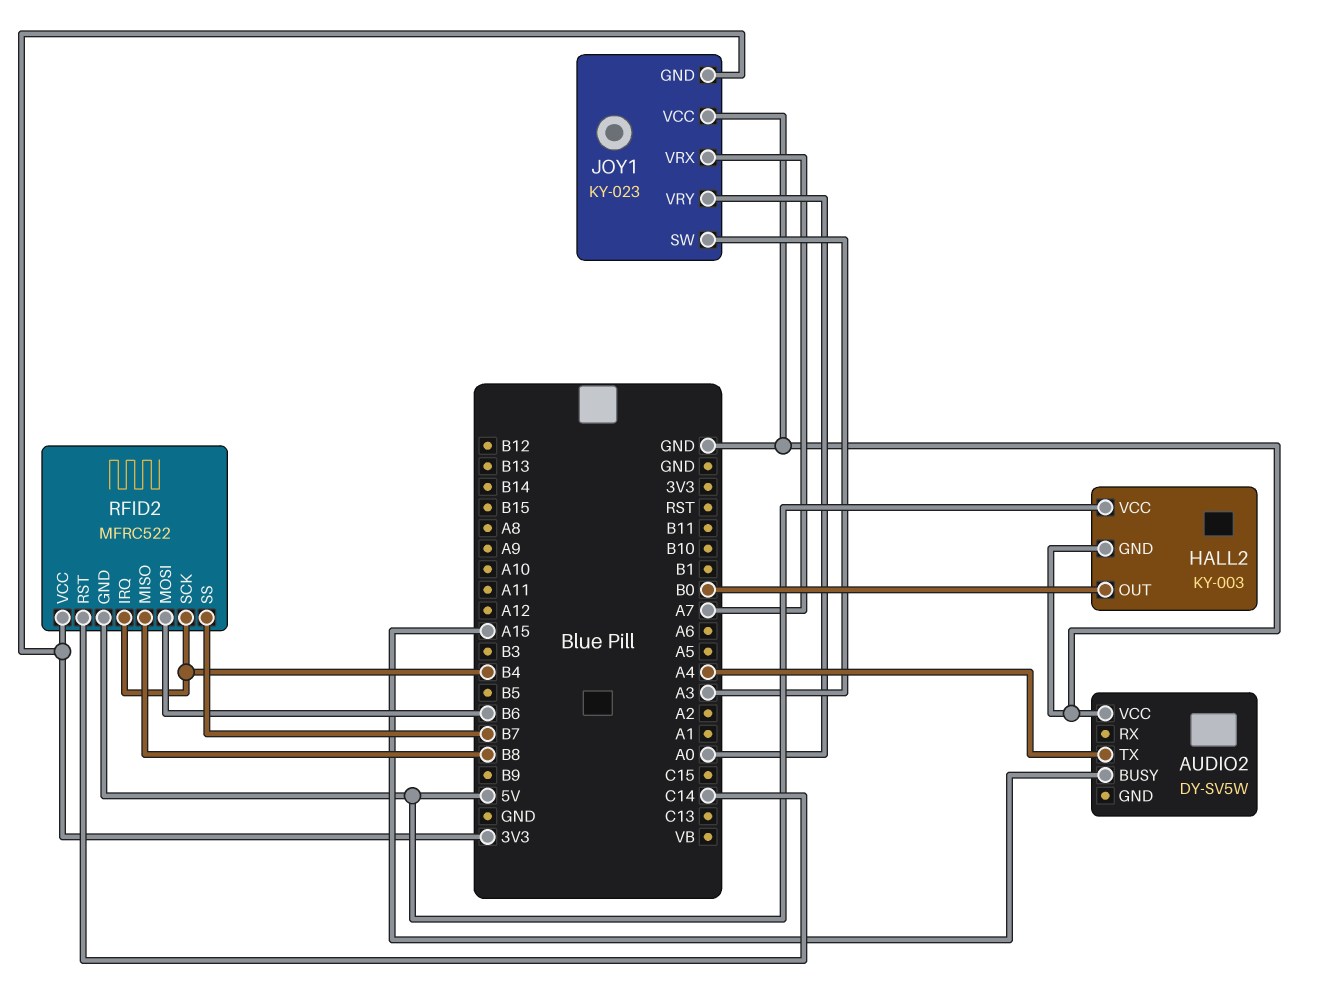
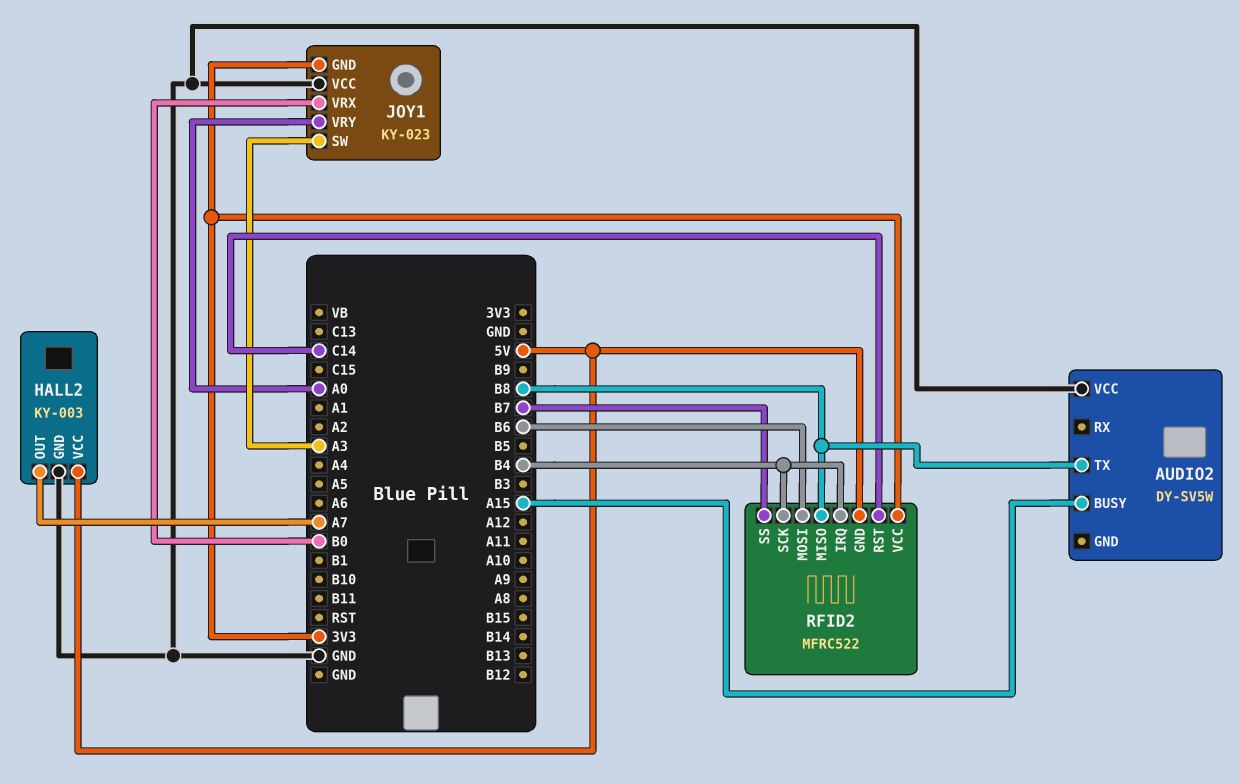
AUDIO2 pin TX: A4 -> B8
HALL2 pin OUT: B0 -> A7
JOY1 pin VRX: A7 -> B0

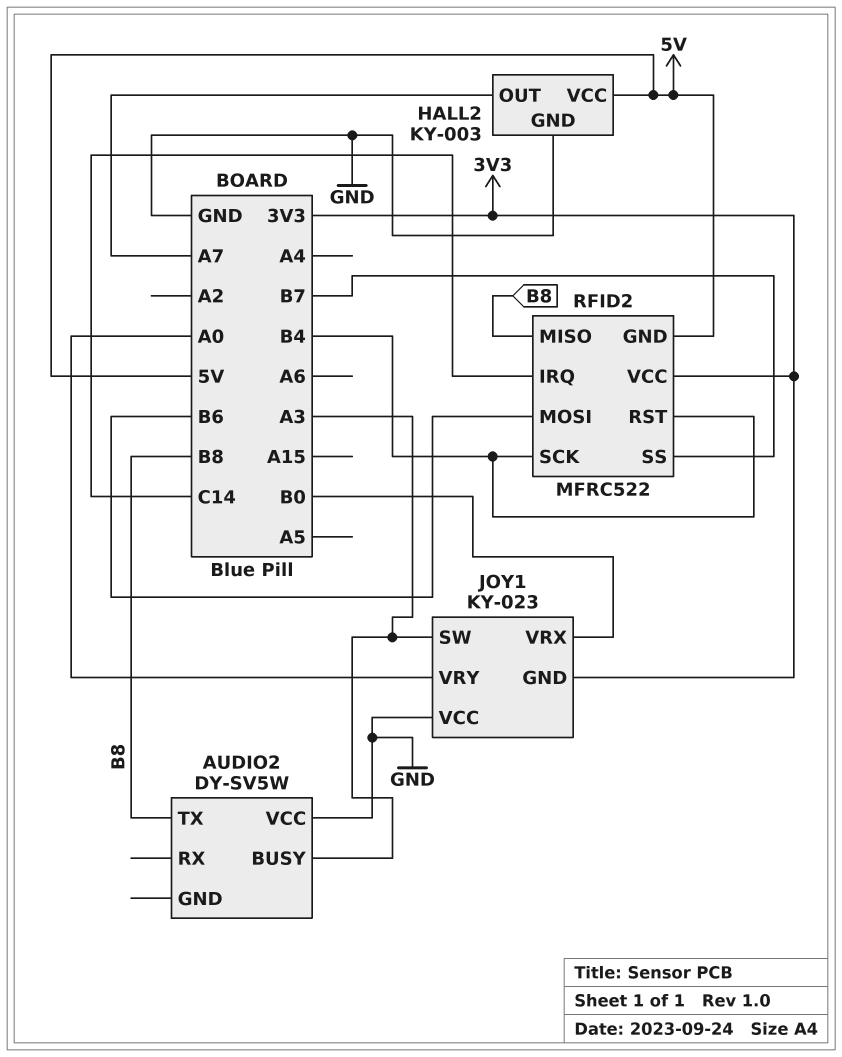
AUDIO2 pin BUSY: A15 -> A3
RFID2 pin IRQ: B4 -> C14
RFID2 pin RST: C14 -> B4

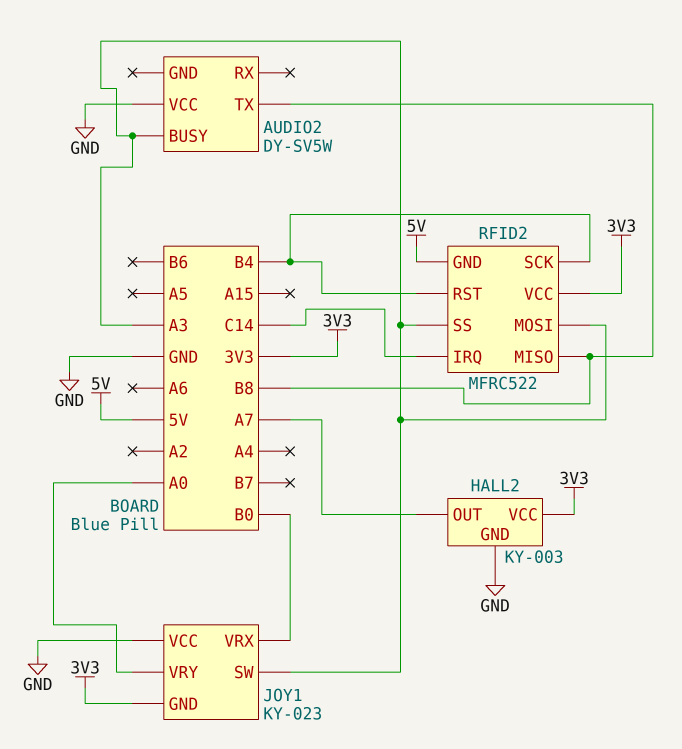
HALL2 pin VCC: 5V -> 3V3
RFID2 pin MOSI: B6 -> A3
RFID2 pin SS: B7 -> A3

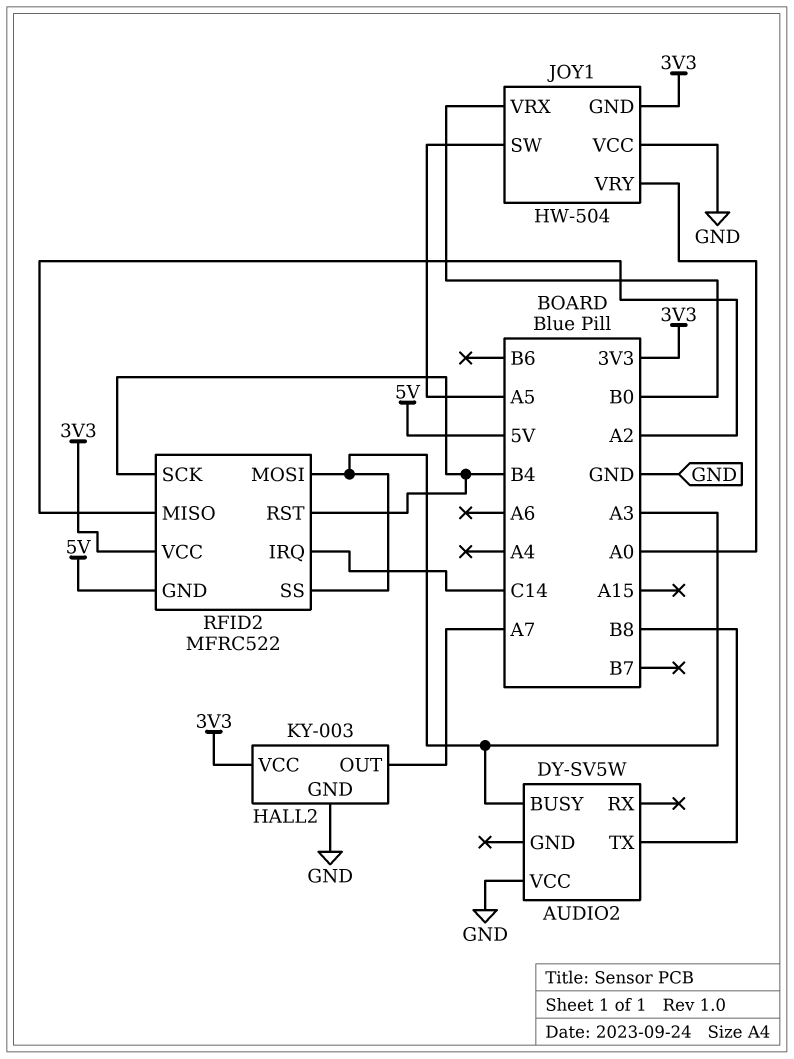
JOY1: KY-023 -> HW-504
JOY1 pin SW: A3 -> A5
RFID2 pin MISO: B8 -> A2

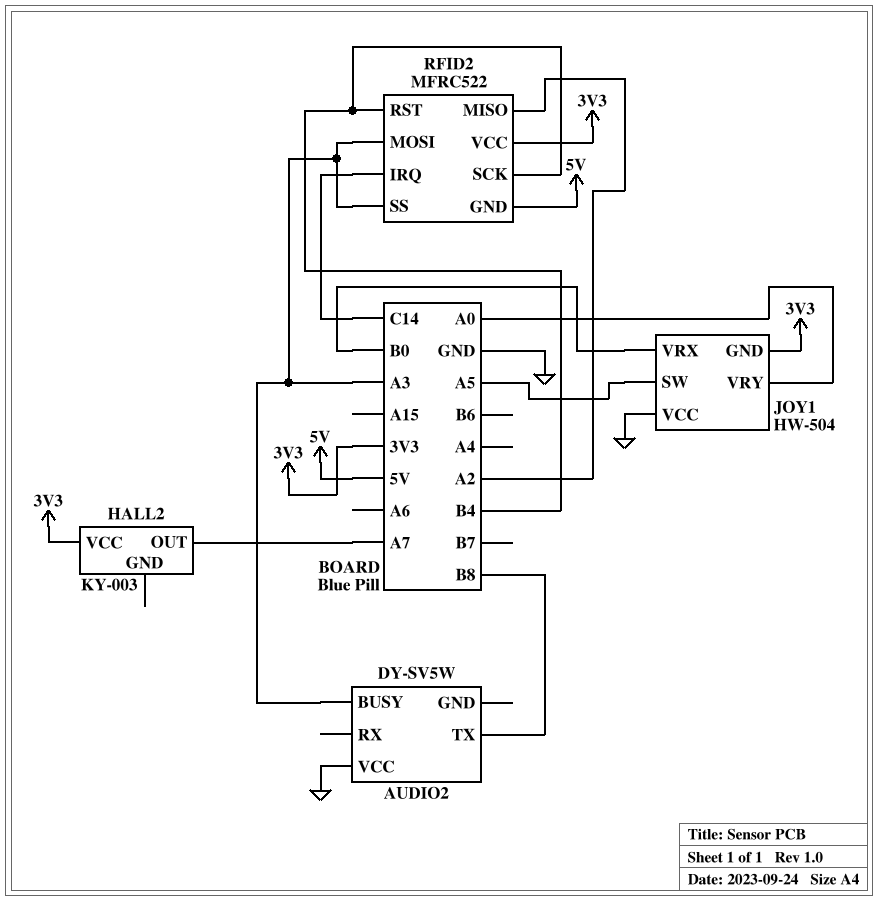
HALL2 pin GND: GND -> none

